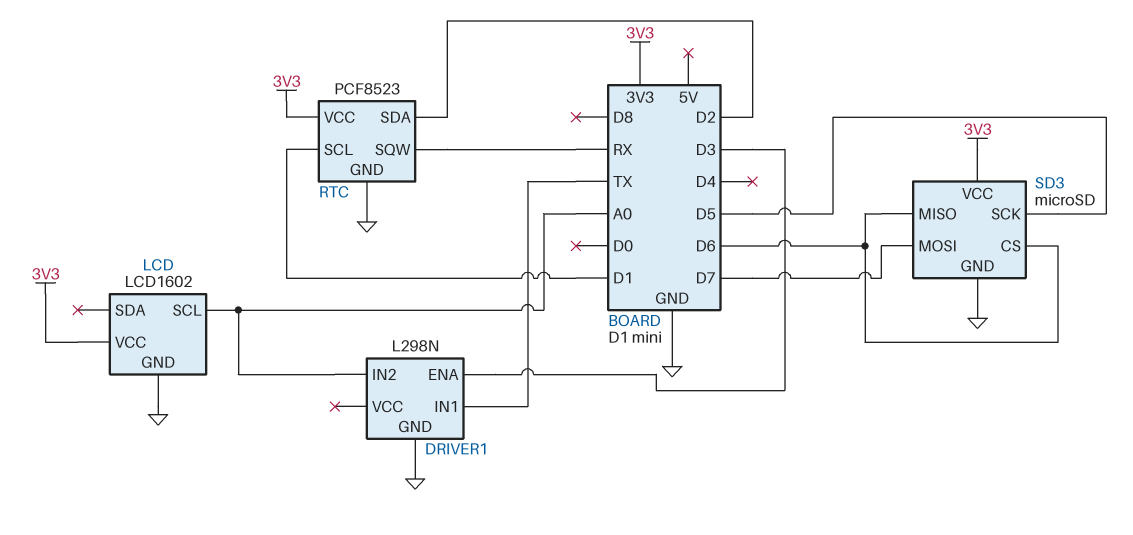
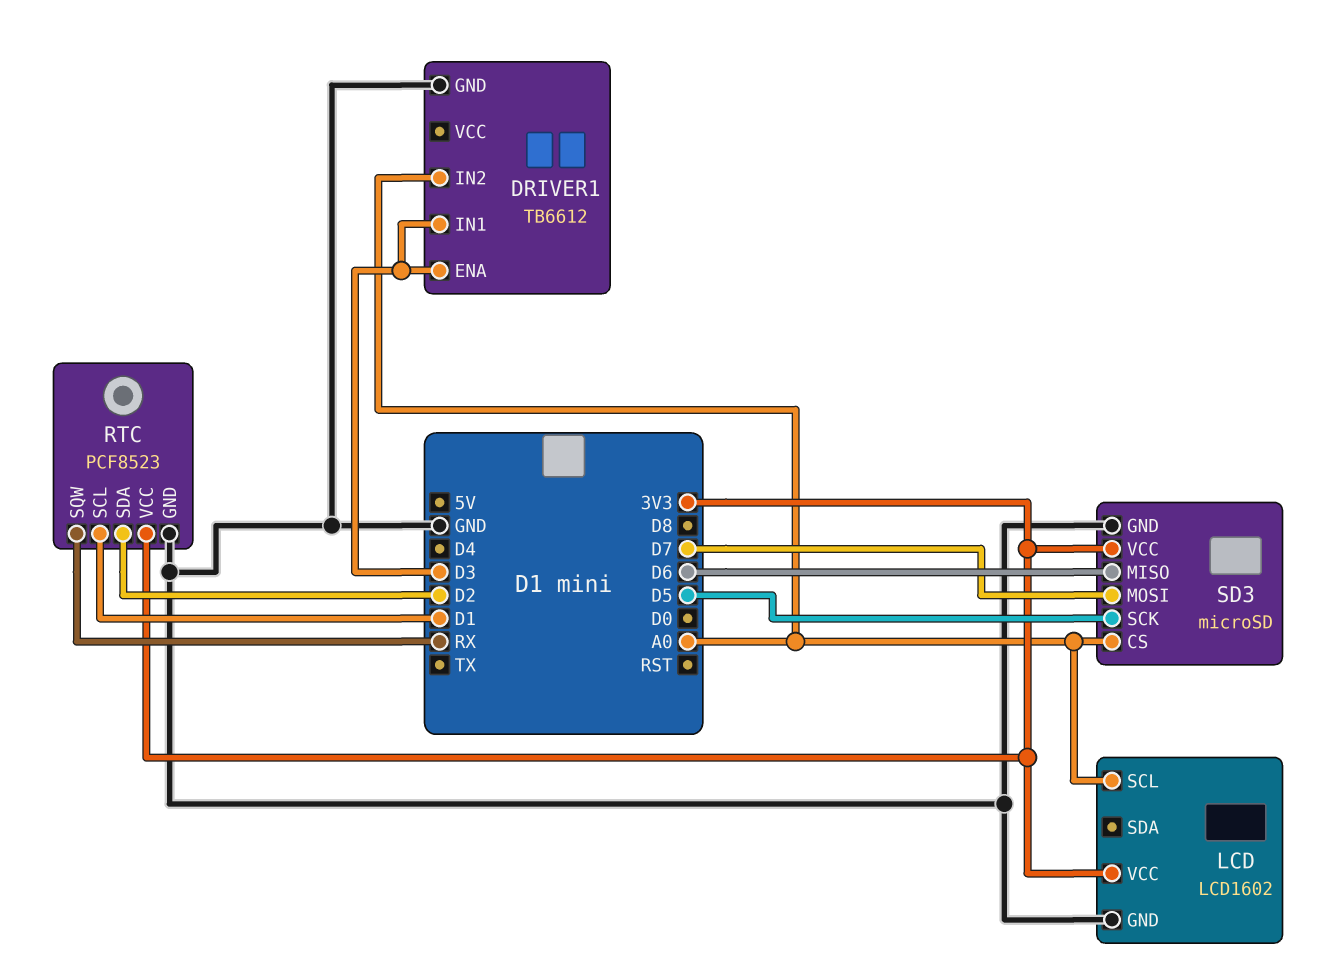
DRIVER1: L298N -> TB6612
DRIVER1 pin IN1: TX -> D3
SD3 pin CS: D6 -> A0

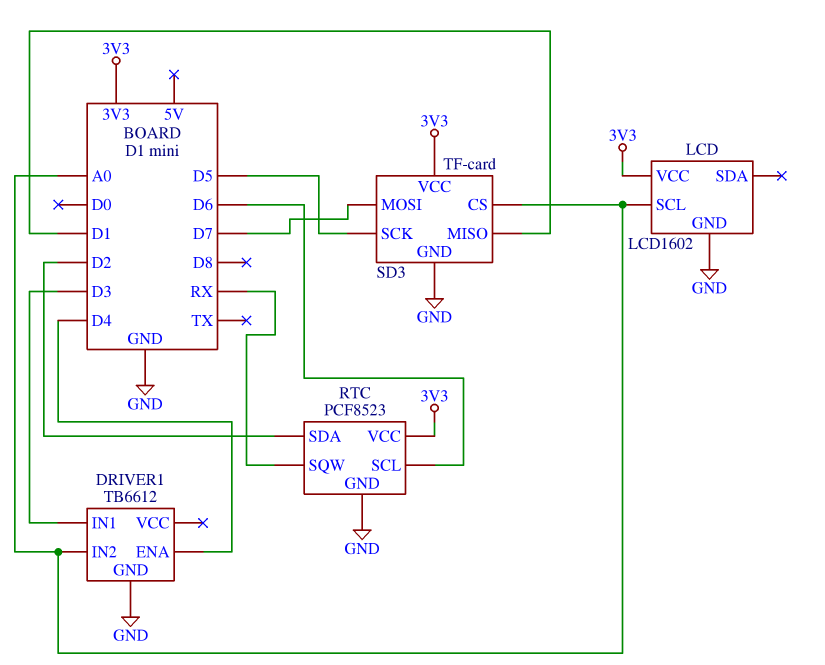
DRIVER1 pin ENA: D3 -> D4
RTC pin SCL: D1 -> D6
SD3: microSD -> TF-card
SD3 pin MISO: D6 -> D1

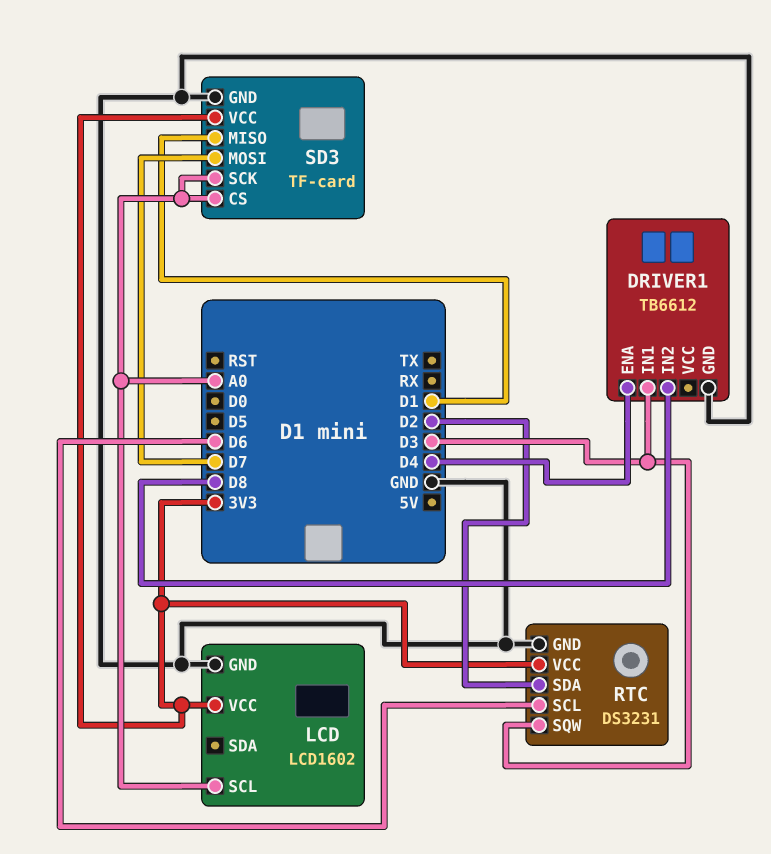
DRIVER1 pin IN2: A0 -> D8
RTC: PCF8523 -> DS3231
RTC pin SQW: RX -> D3
SD3 pin SCK: D5 -> A0

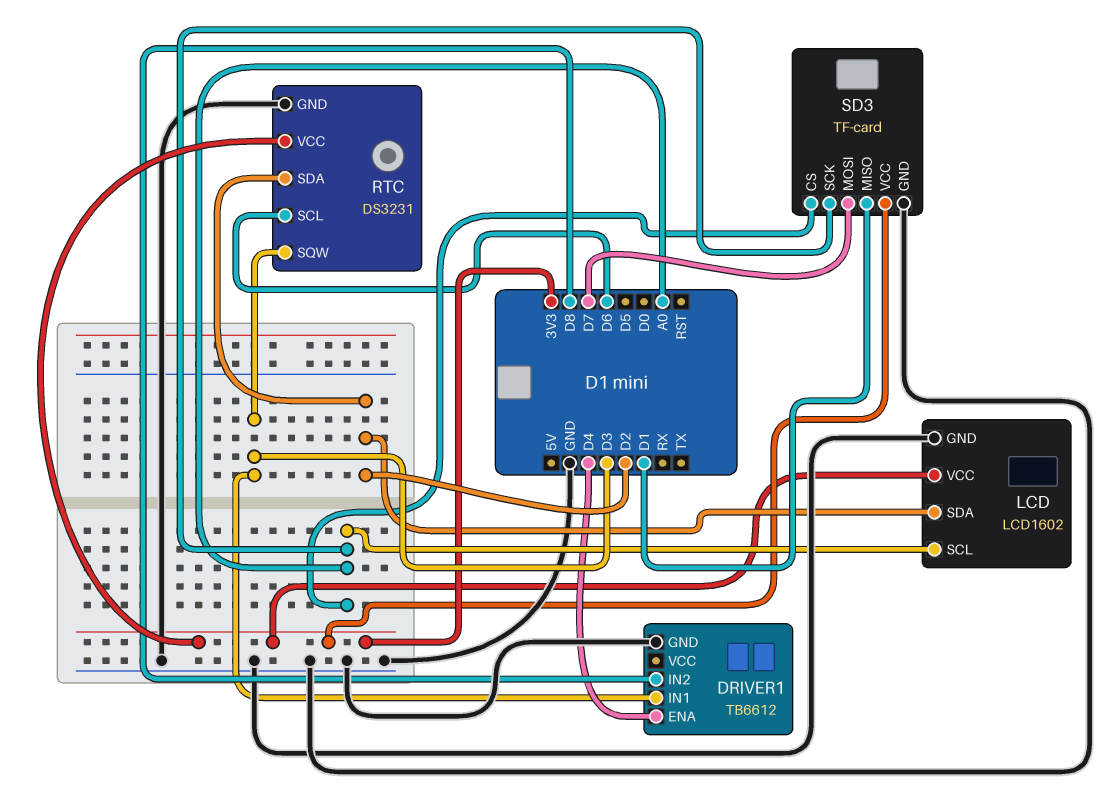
LCD pin SDA: none -> D2

